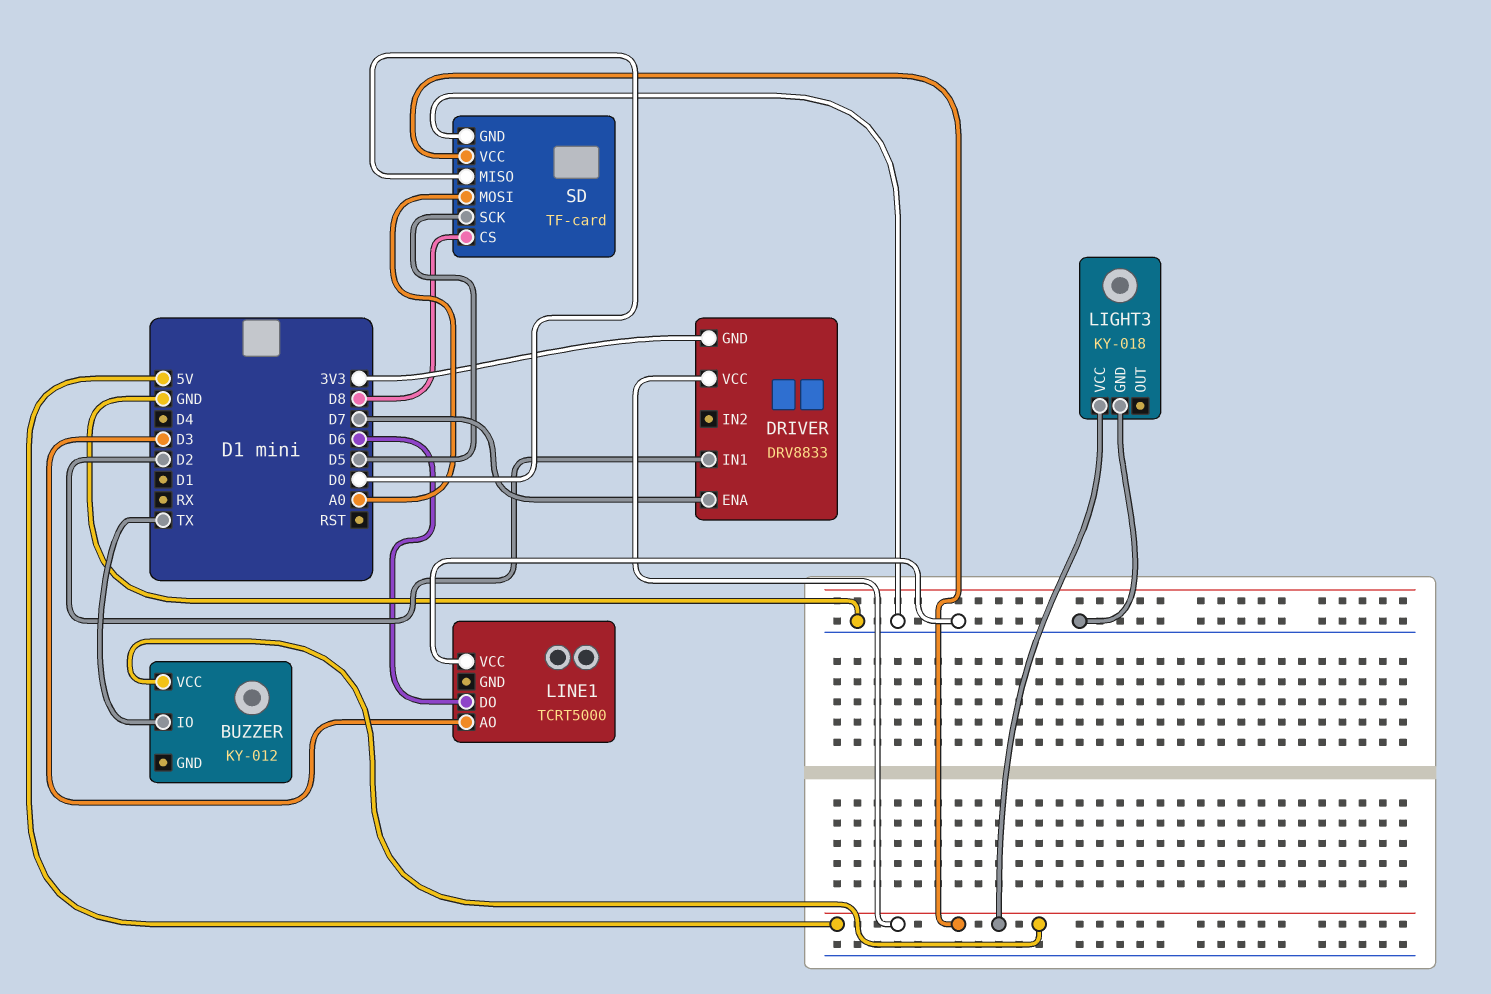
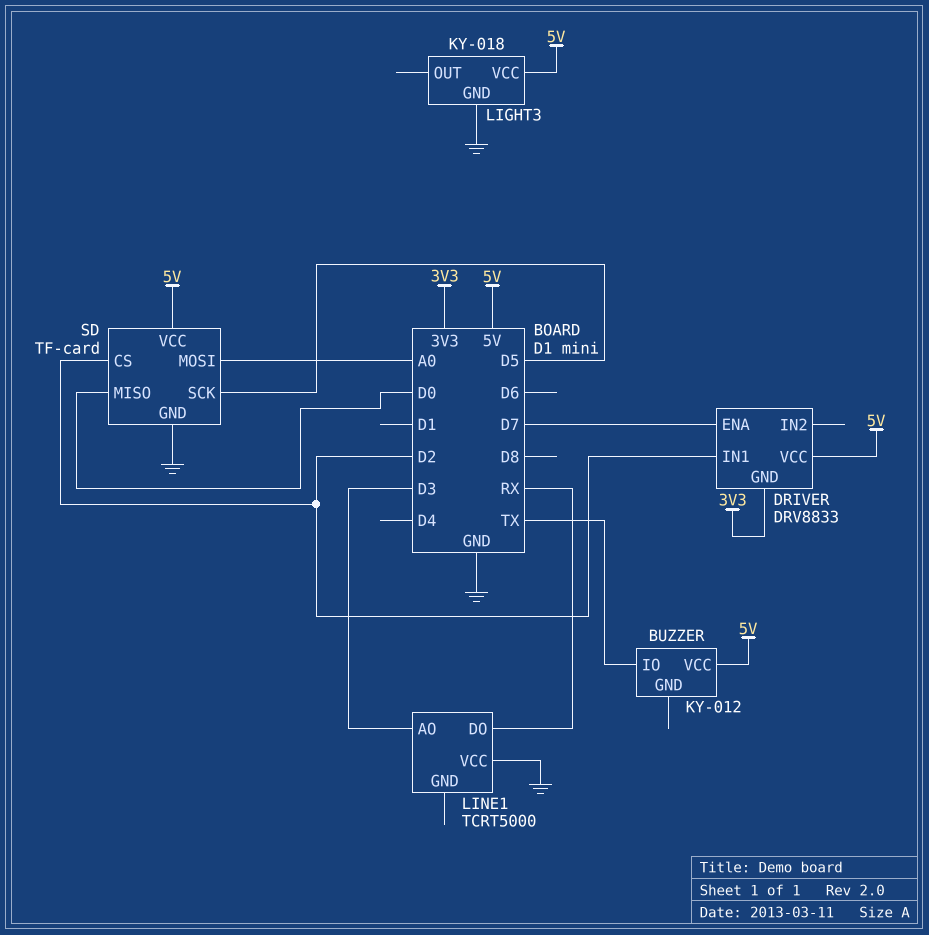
LINE1 pin DO: D6 -> RX
SD pin CS: D8 -> D2

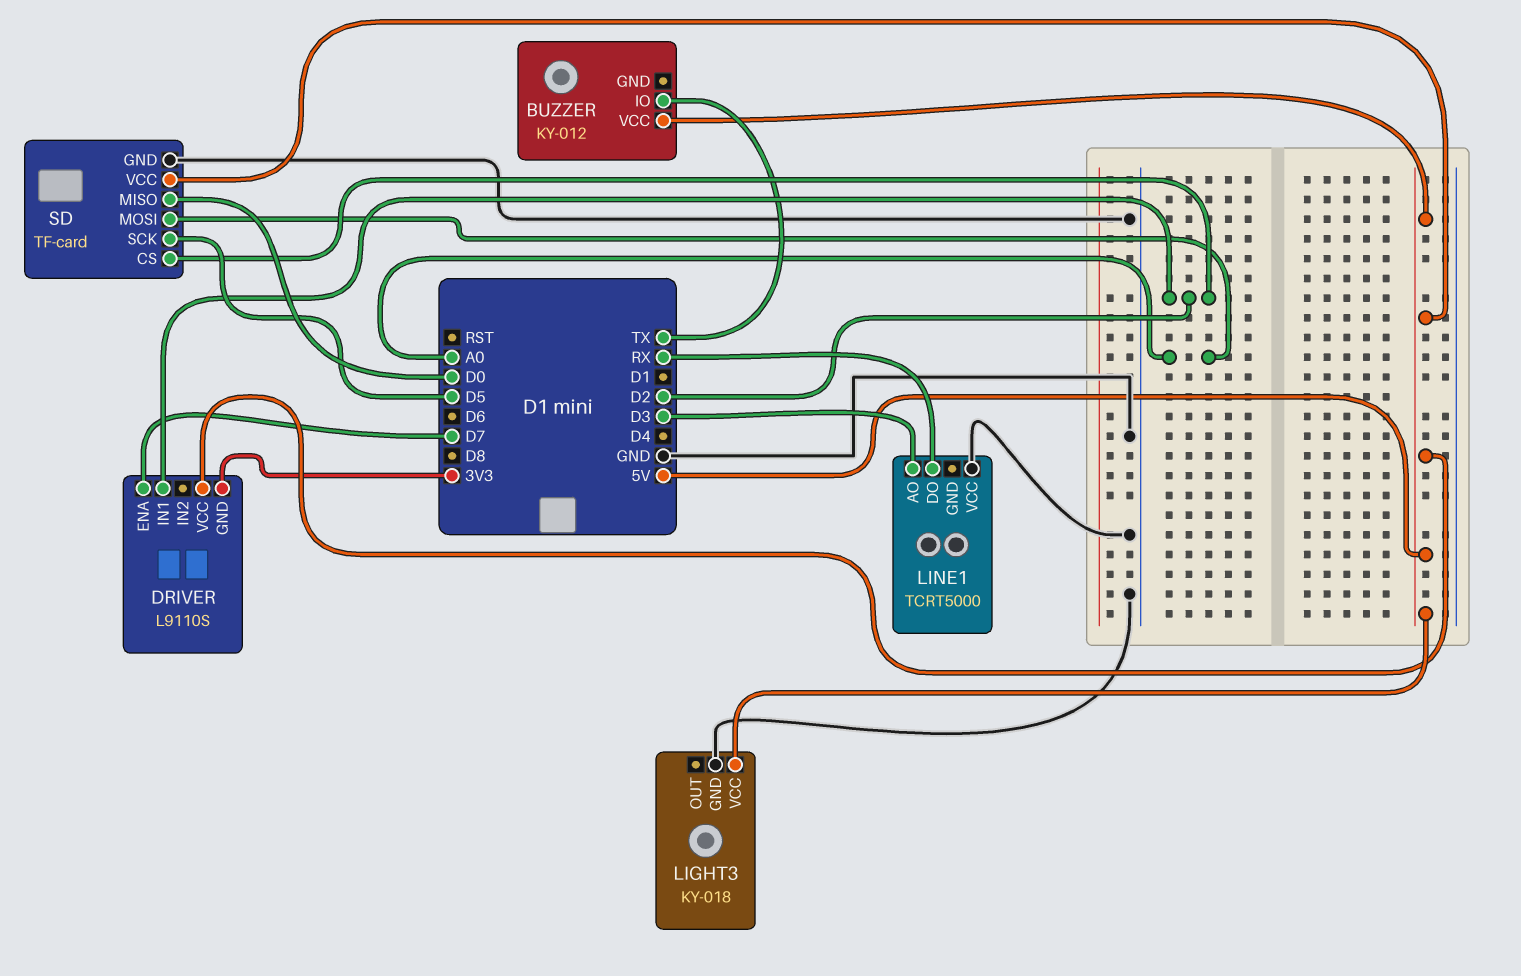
DRIVER: DRV8833 -> L9110S

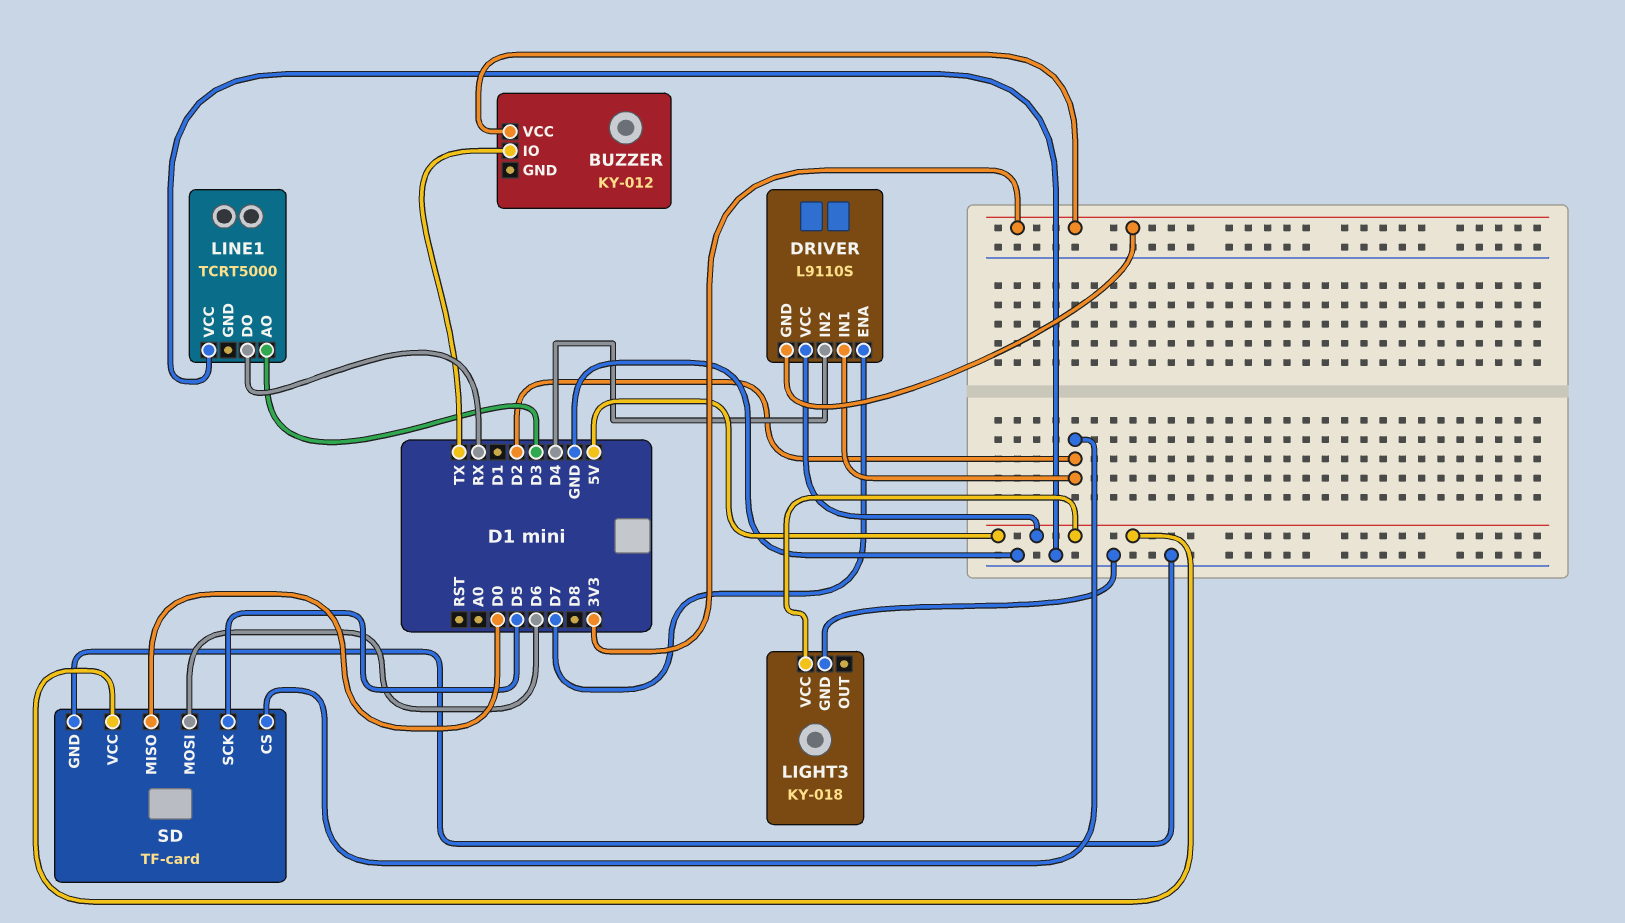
BUZZER pin VCC: 5V -> 3V3
DRIVER pin IN2: none -> D4
SD pin MOSI: A0 -> D6

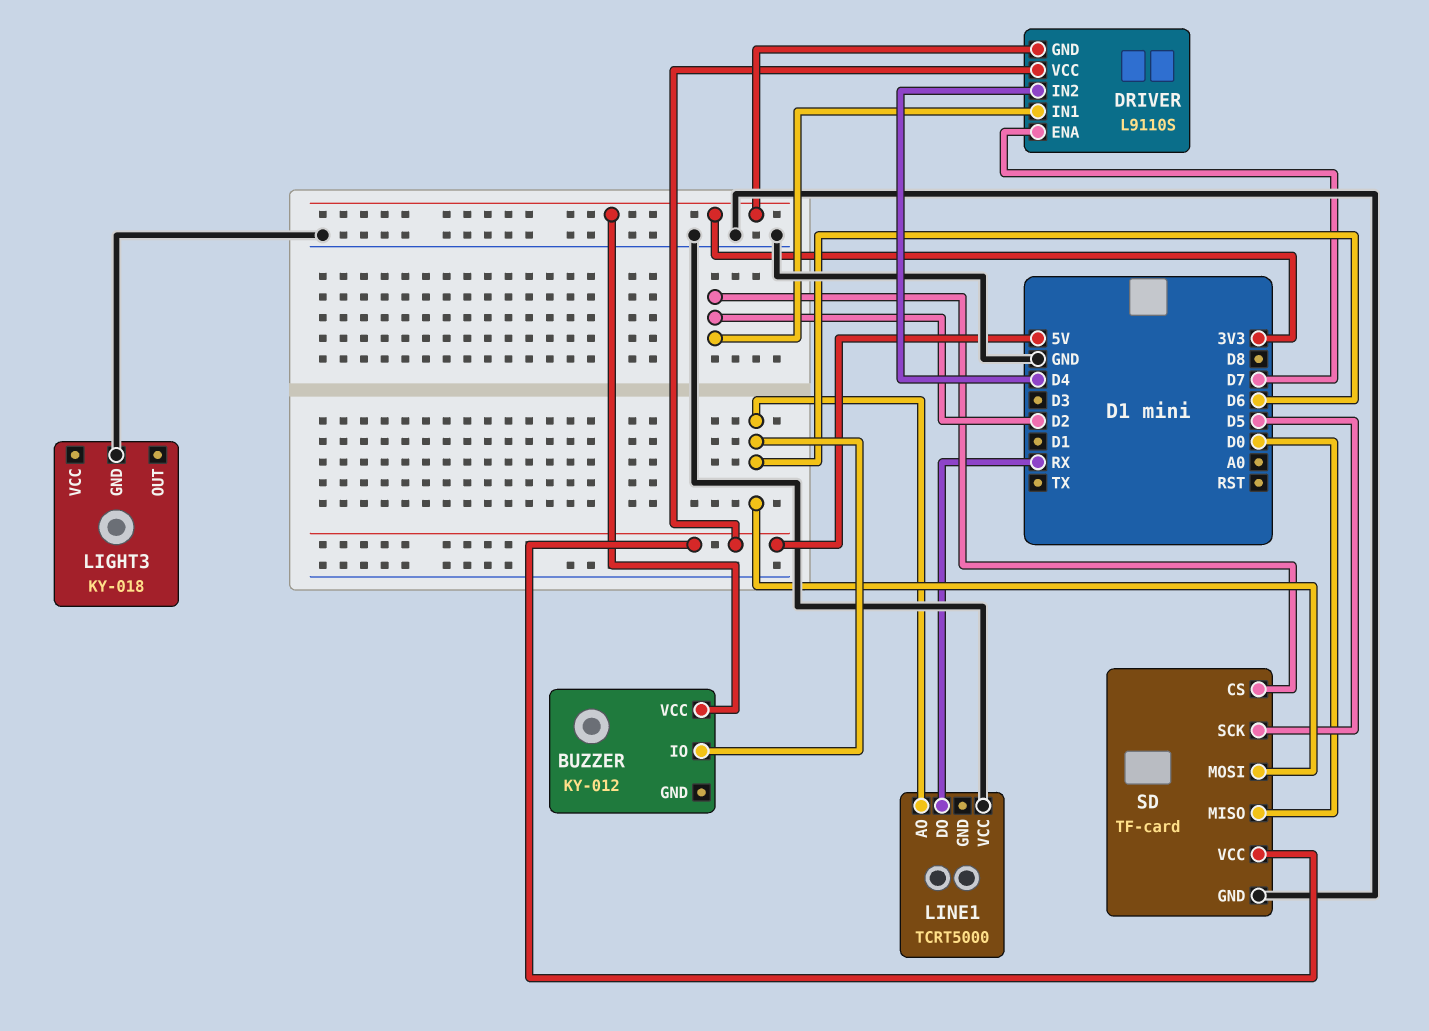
BUZZER pin IO: TX -> D6
LIGHT3 pin VCC: 5V -> none
LINE1 pin AO: D3 -> D6

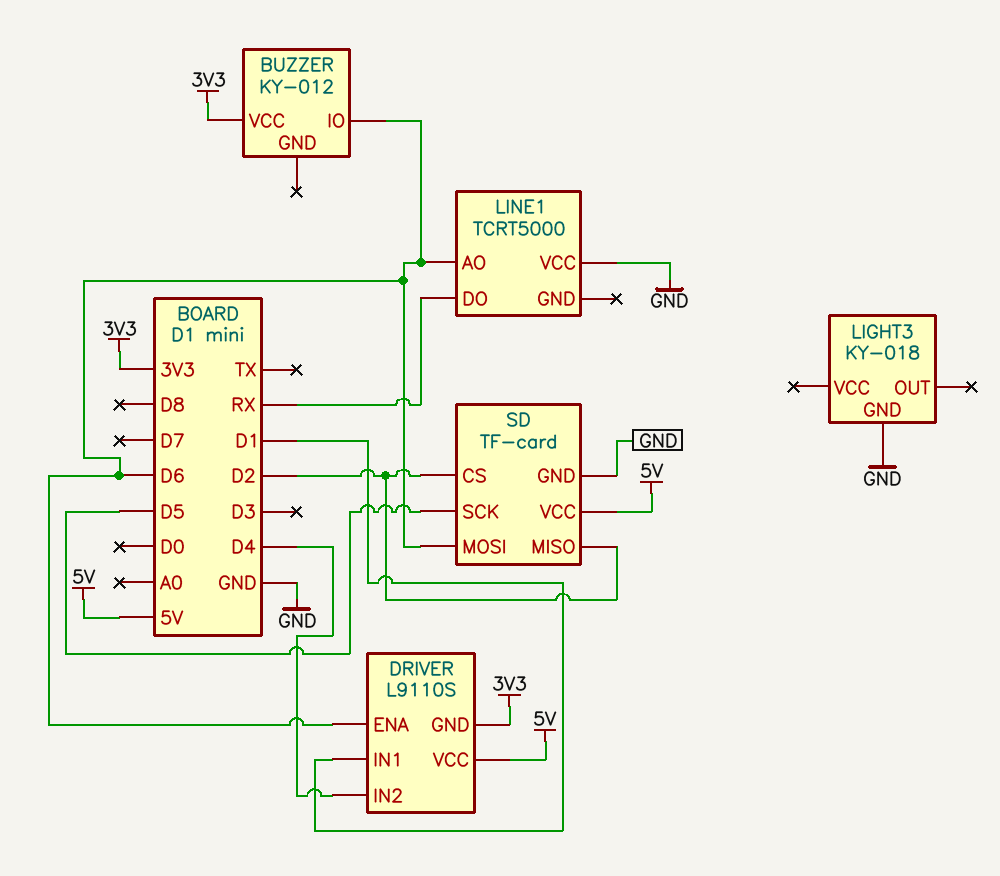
DRIVER pin ENA: D7 -> D6
DRIVER pin IN1: D2 -> D1
SD pin MISO: D0 -> D2

